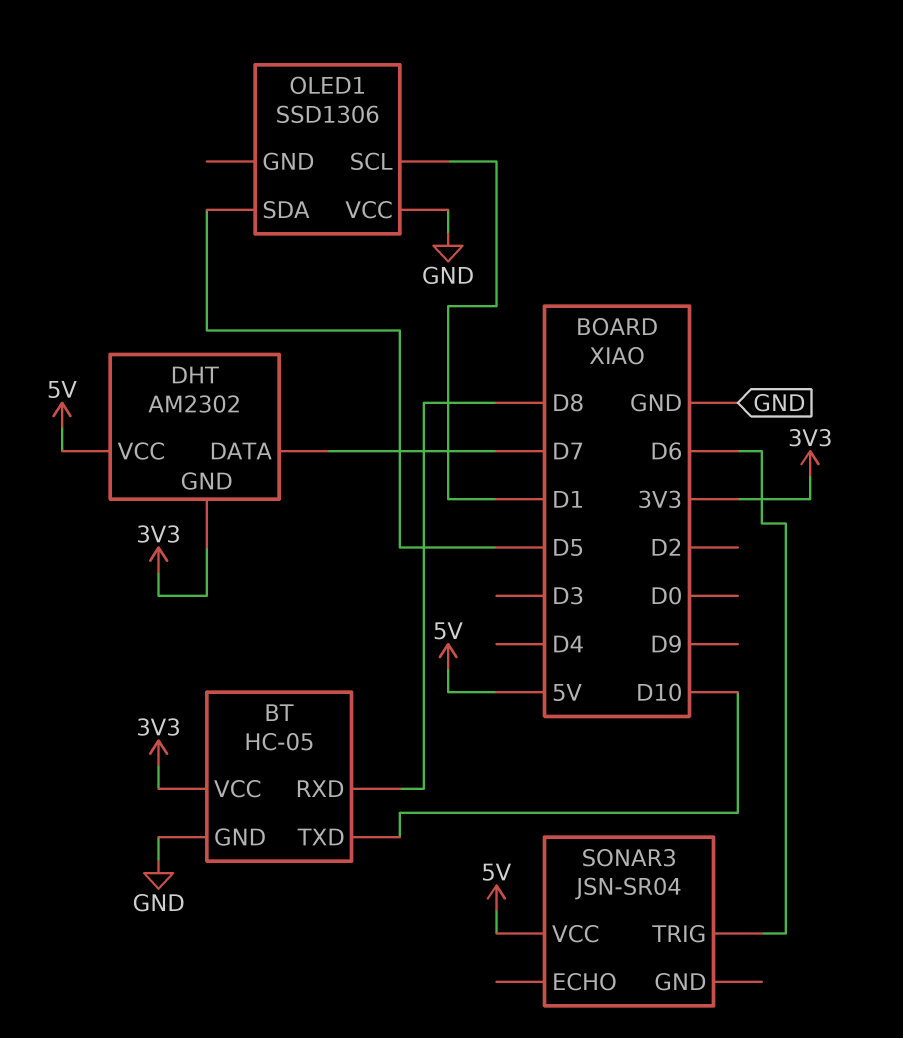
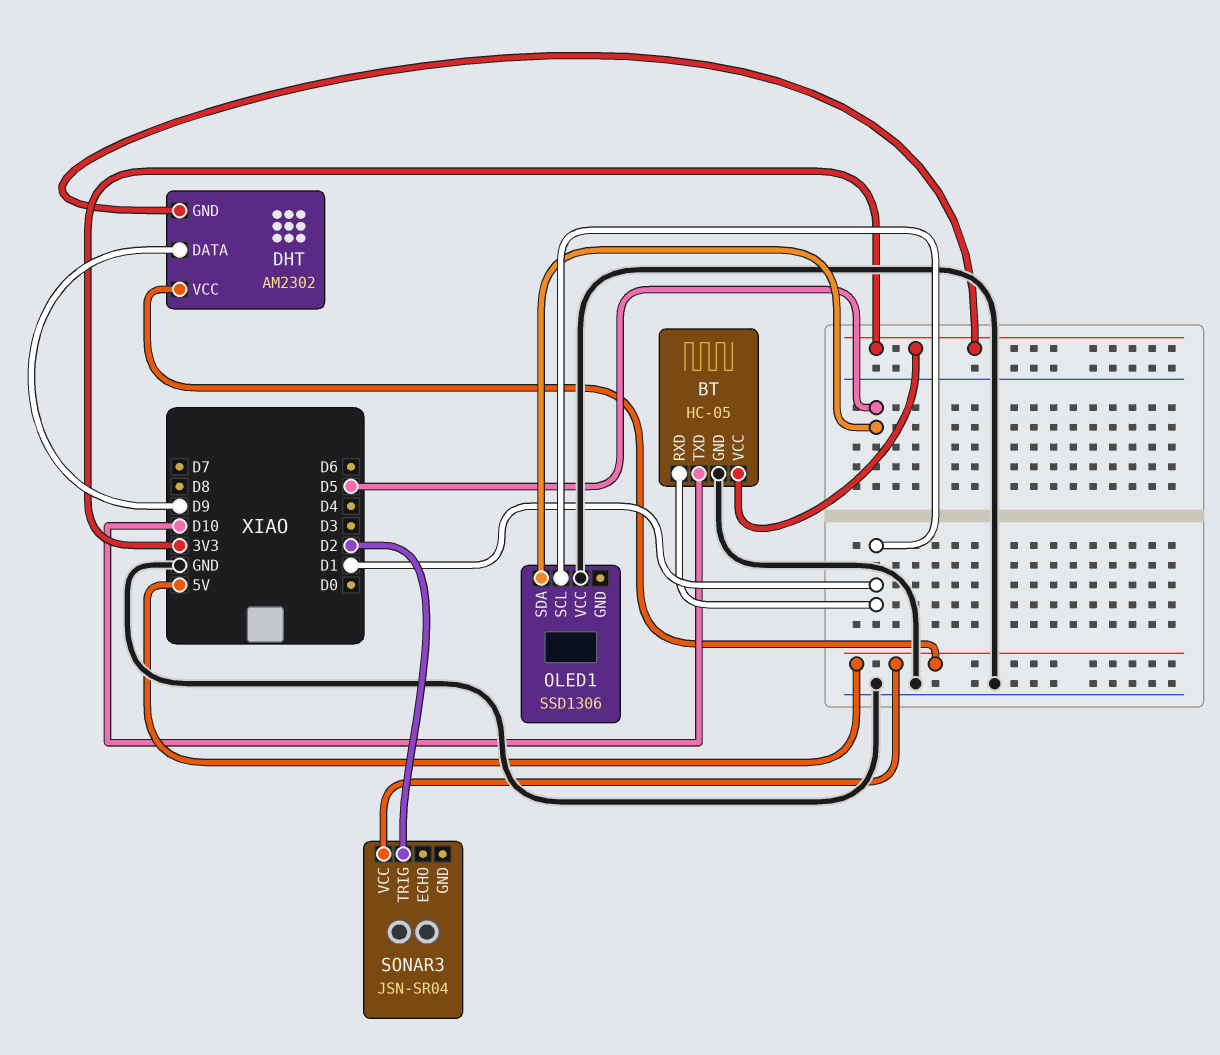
BT pin RXD: D8 -> D1
DHT pin DATA: D7 -> D9
SONAR3 pin TRIG: D6 -> D2

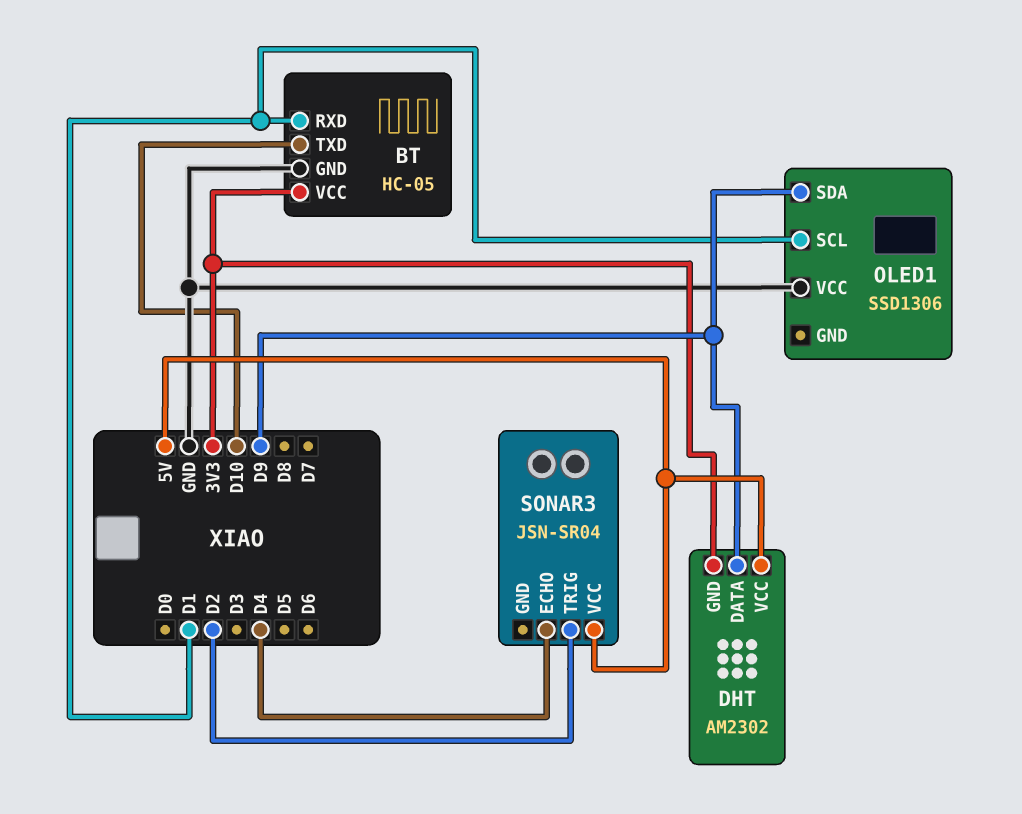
OLED1 pin SDA: D5 -> D9
SONAR3 pin ECHO: none -> D4

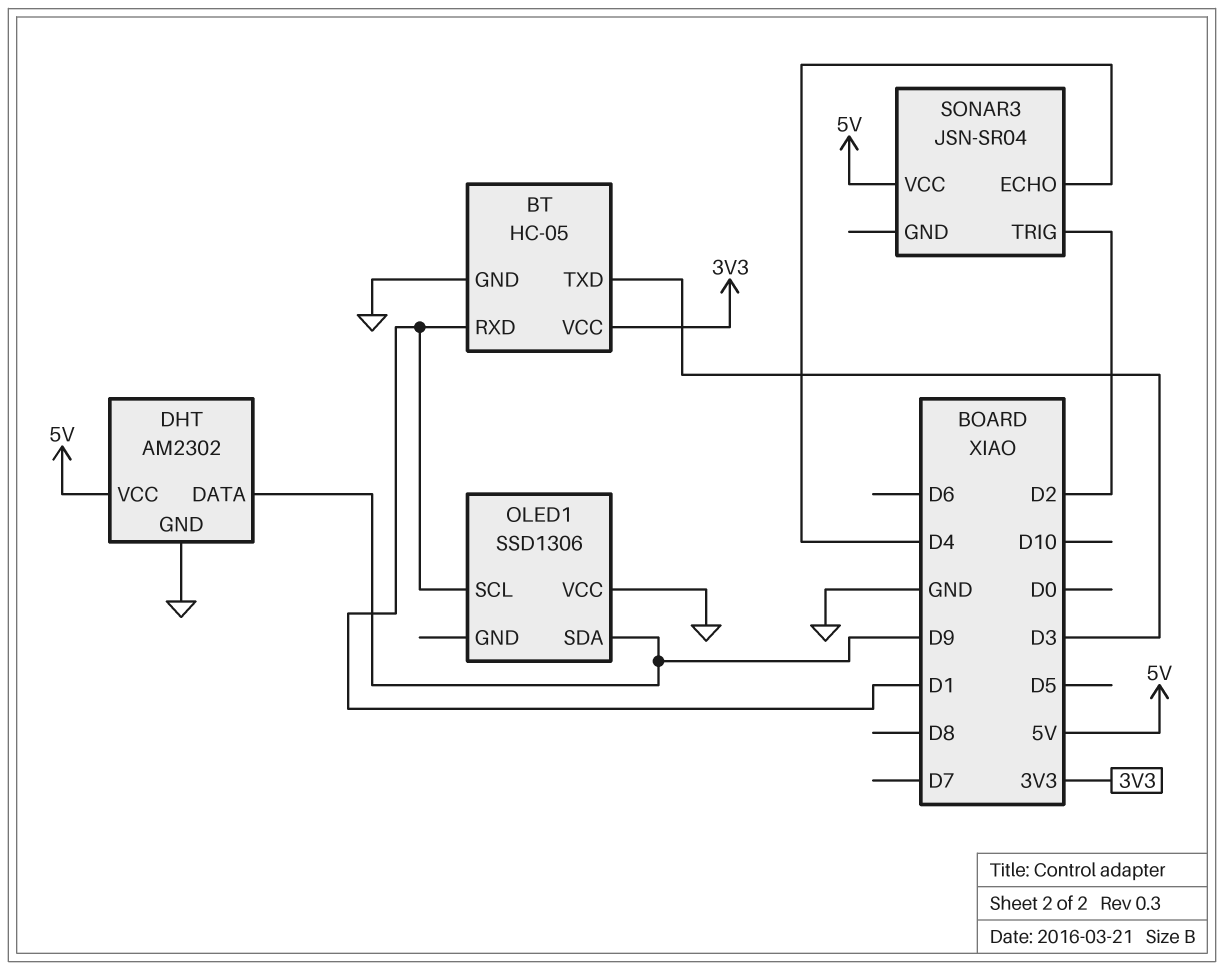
BT pin TXD: D10 -> D3
DHT pin GND: 3V3 -> GND

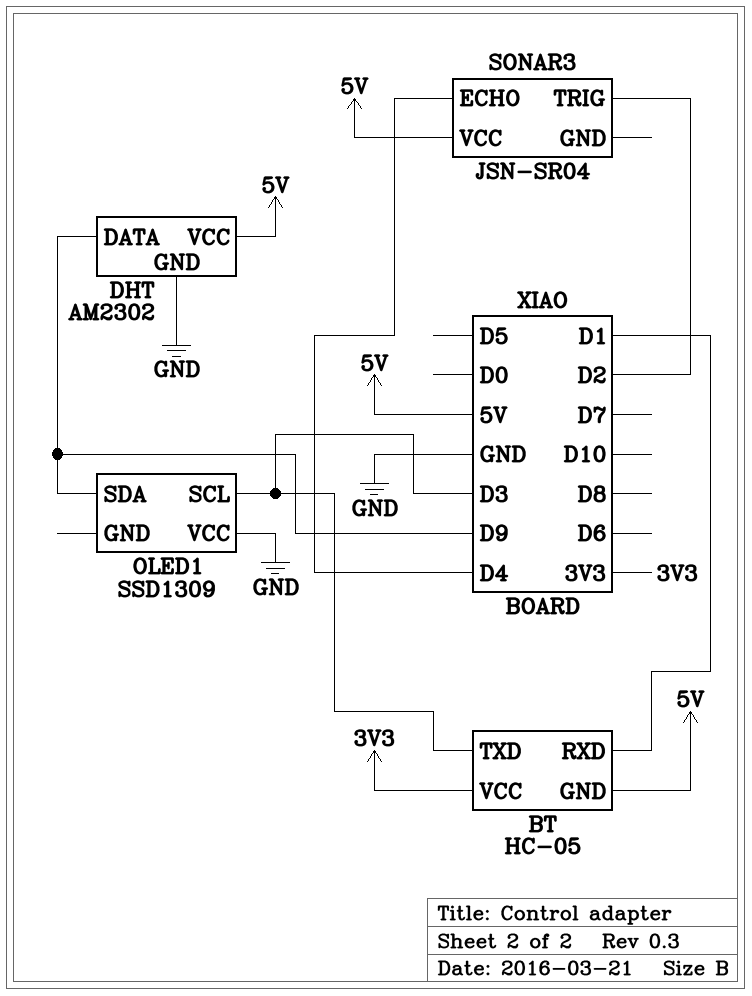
BT pin GND: GND -> 5V
OLED1: SSD1306 -> SSD1309
OLED1 pin SCL: D1 -> D3

